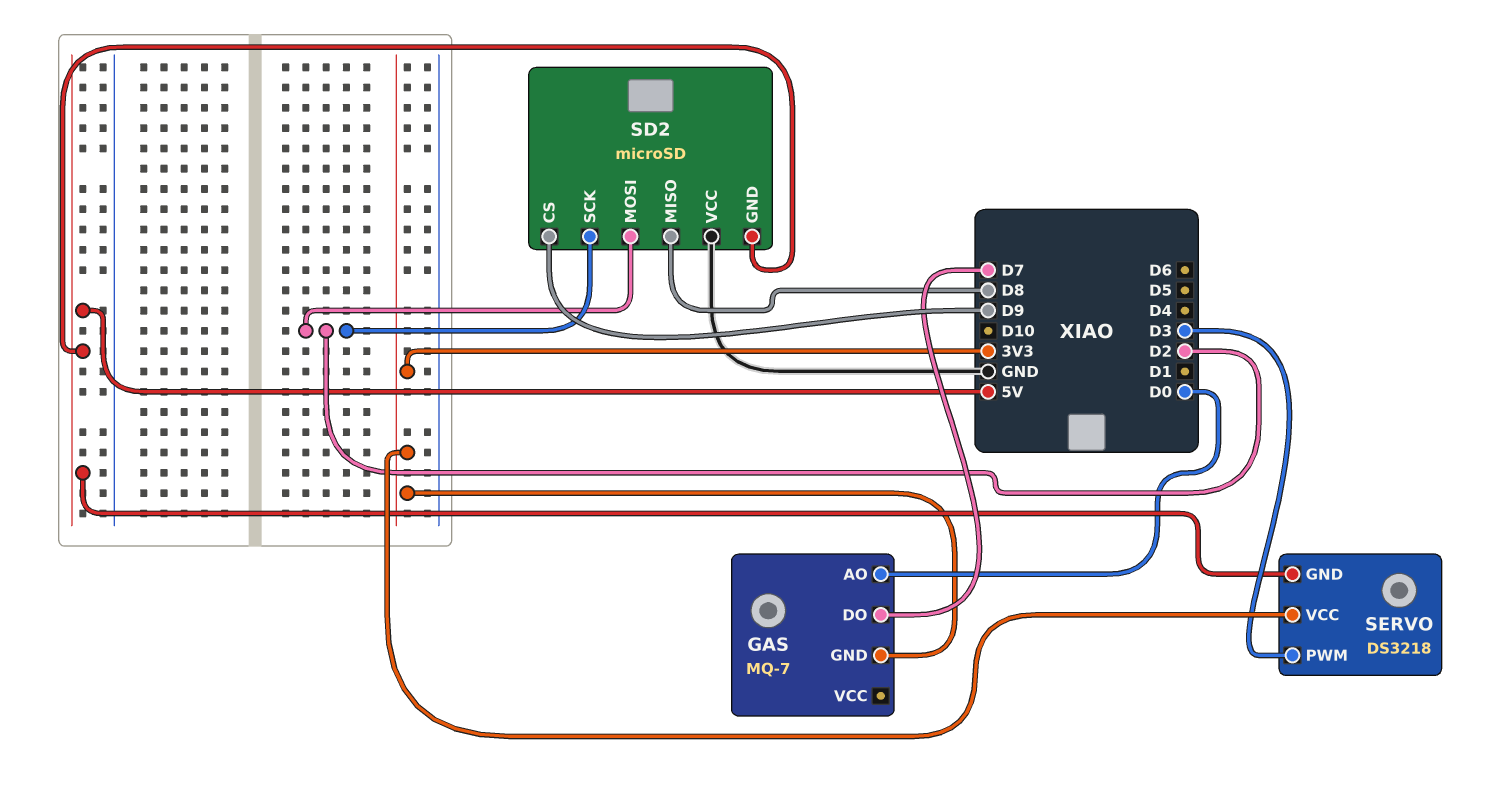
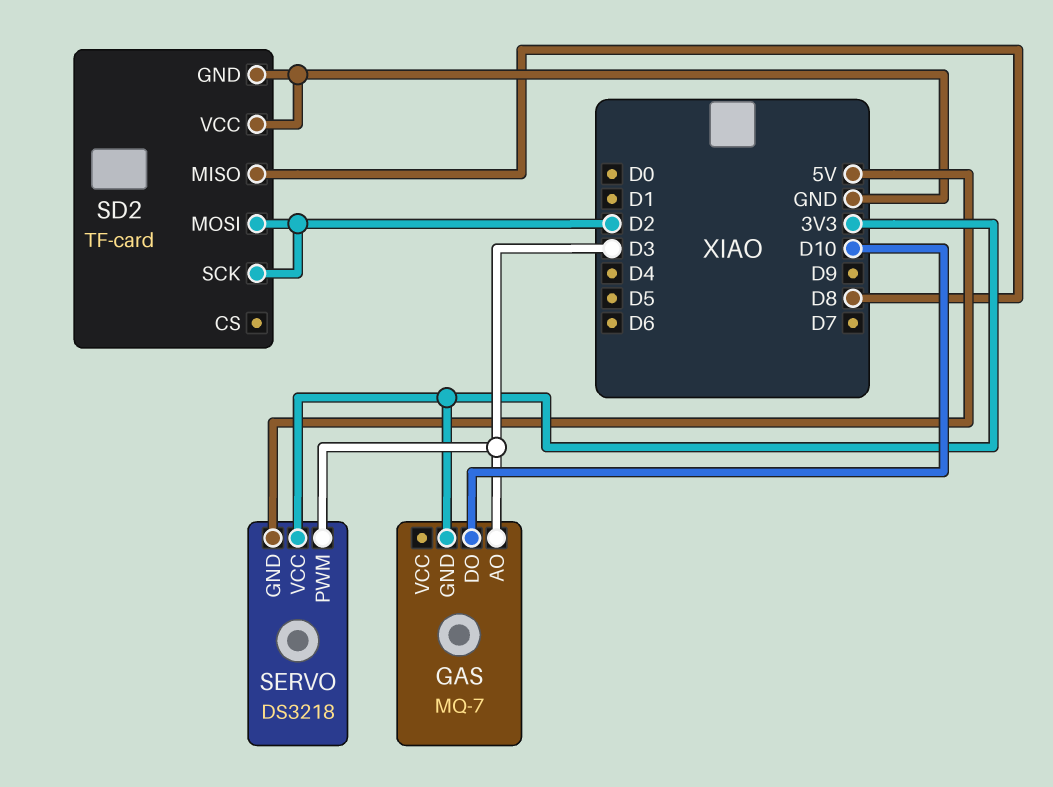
GAS pin AO: D0 -> D3
GAS pin DO: D7 -> D10
SD2: microSD -> TF-card
SD2 pin CS: D9 -> none
SD2 pin GND: 5V -> GND

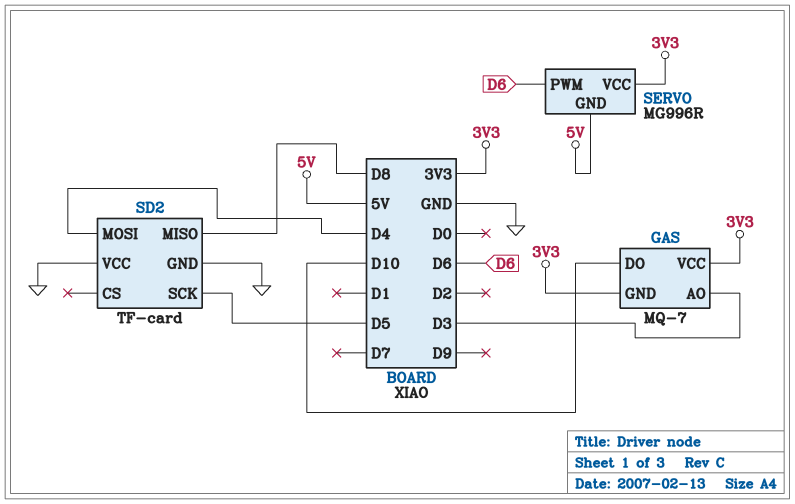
GAS pin VCC: none -> 3V3
SD2 pin MOSI: D2 -> D4
SD2 pin SCK: D2 -> D5
SERVO: DS3218 -> MG996R
SERVO pin PWM: D3 -> D6

